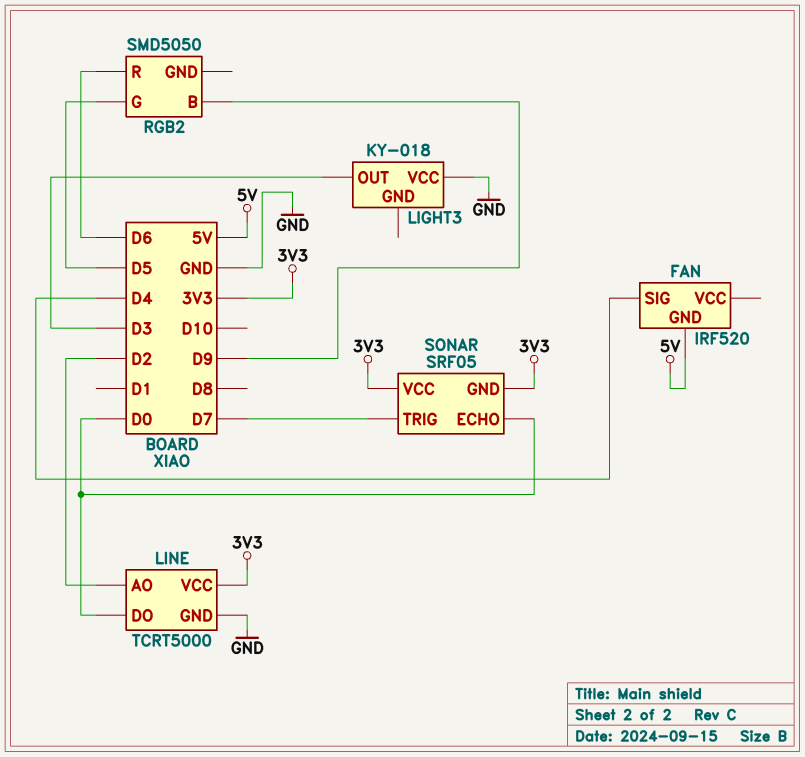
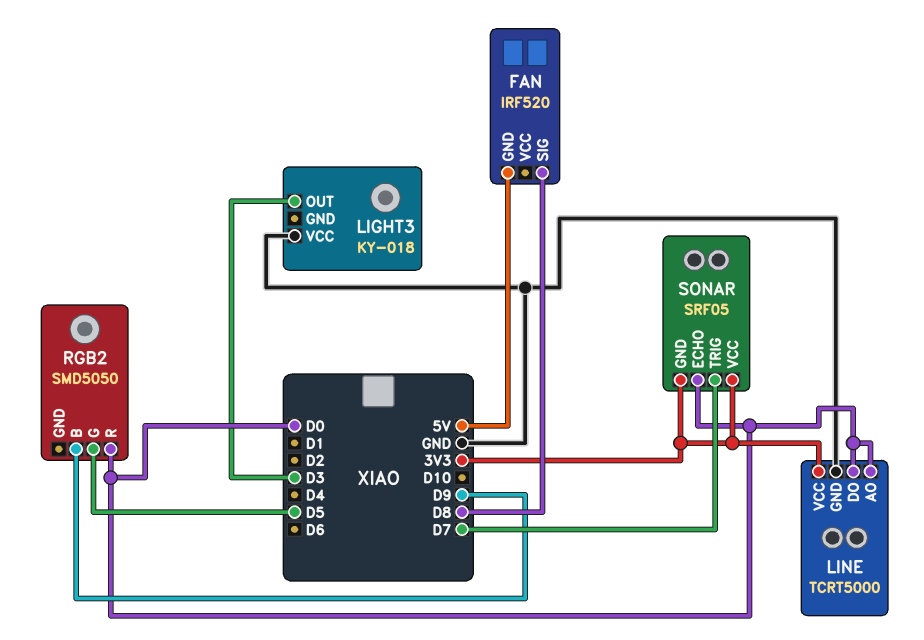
FAN pin SIG: D4 -> D8
LINE pin AO: D2 -> D0
RGB2 pin R: D6 -> D0

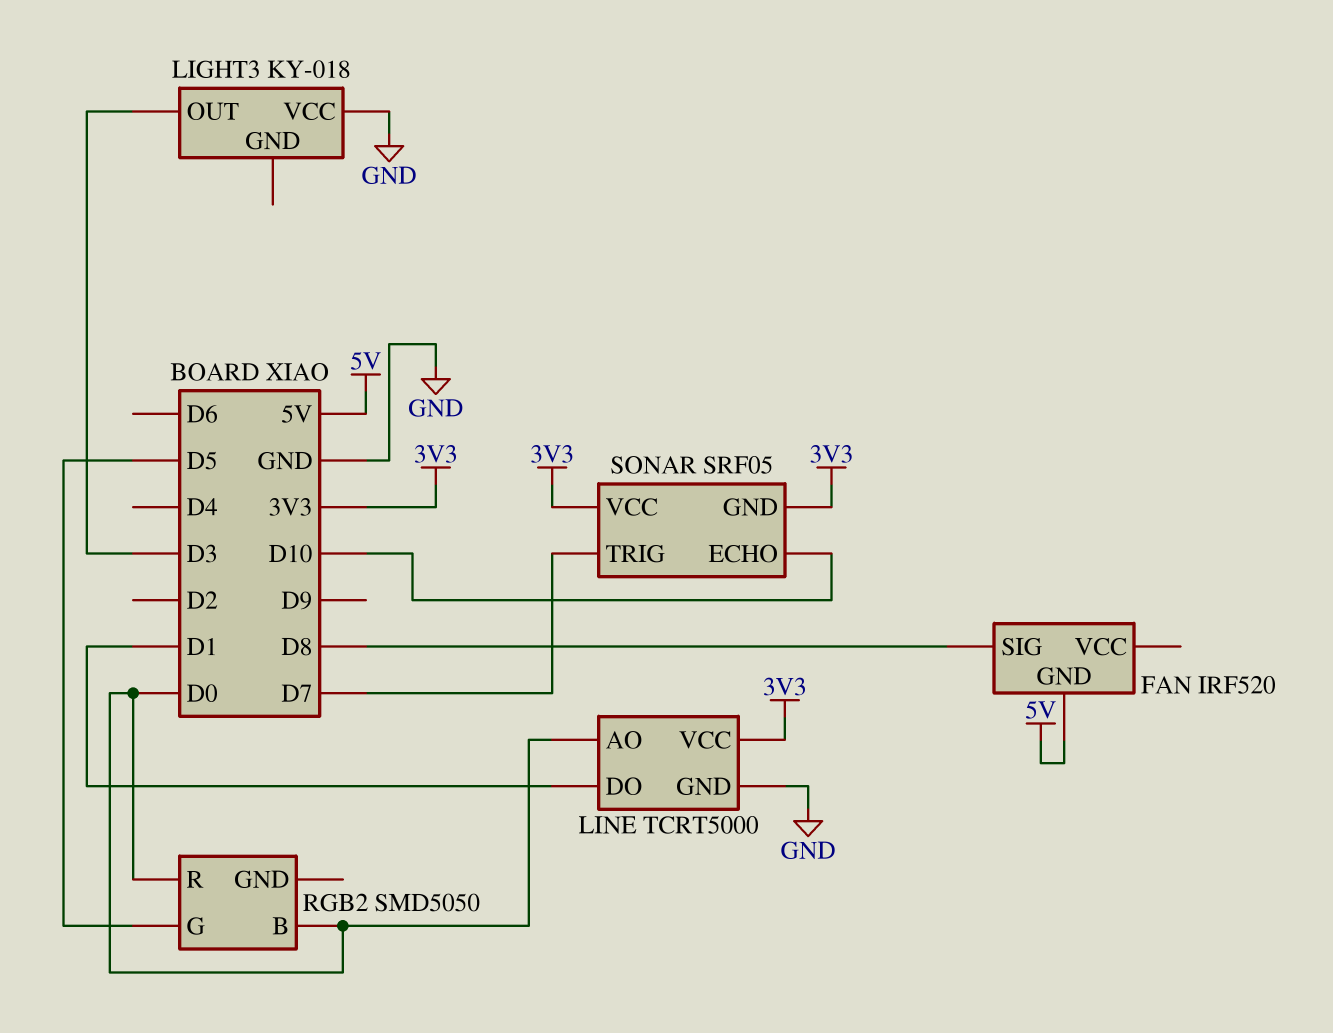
LINE pin DO: D0 -> D1
RGB2 pin B: D9 -> D0
SONAR pin ECHO: D0 -> D10

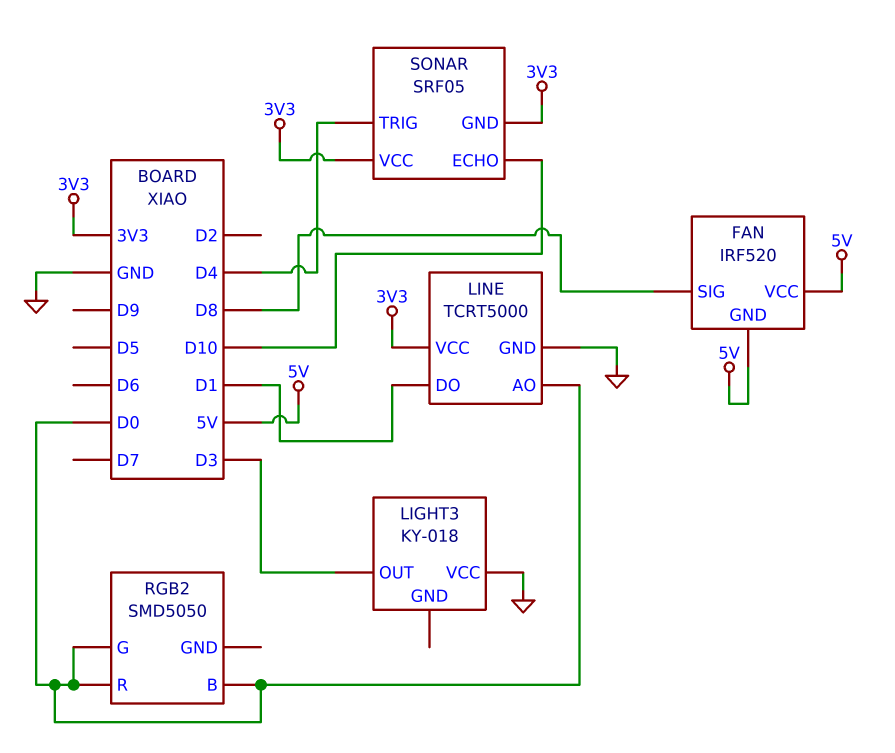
FAN pin VCC: none -> 5V
RGB2 pin G: D5 -> D0
SONAR pin TRIG: D7 -> D4

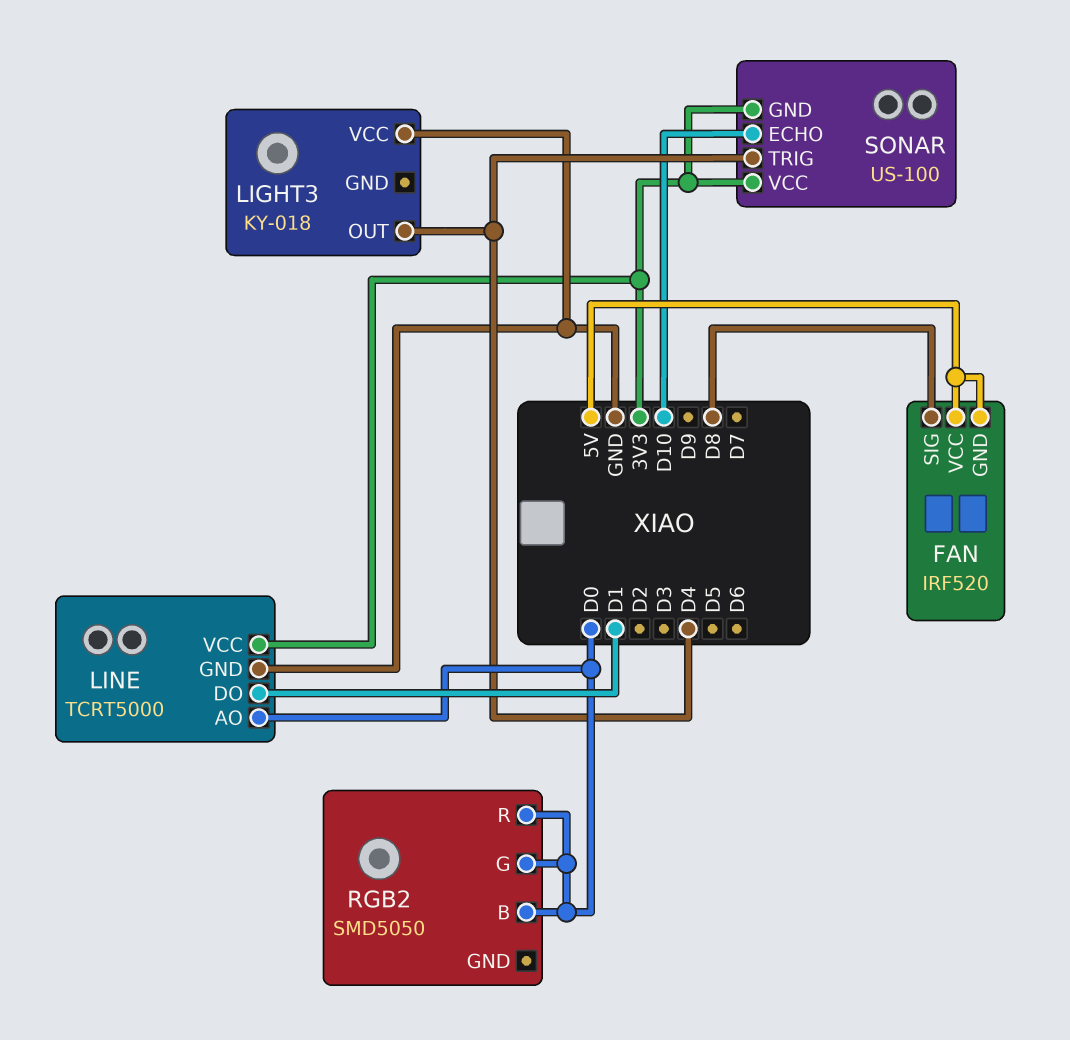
LIGHT3 pin OUT: D3 -> D4
SONAR: SRF05 -> US-100

